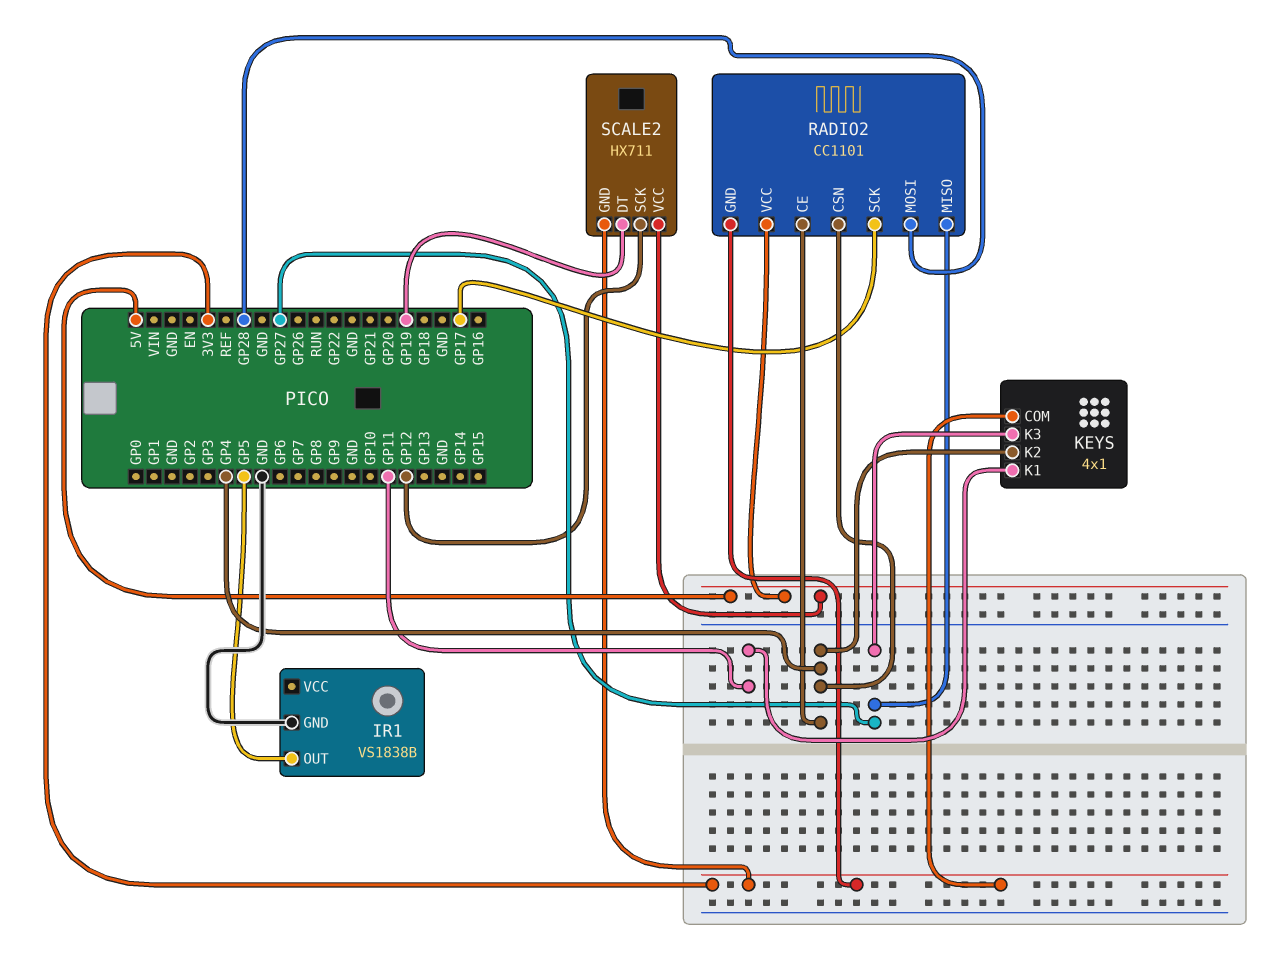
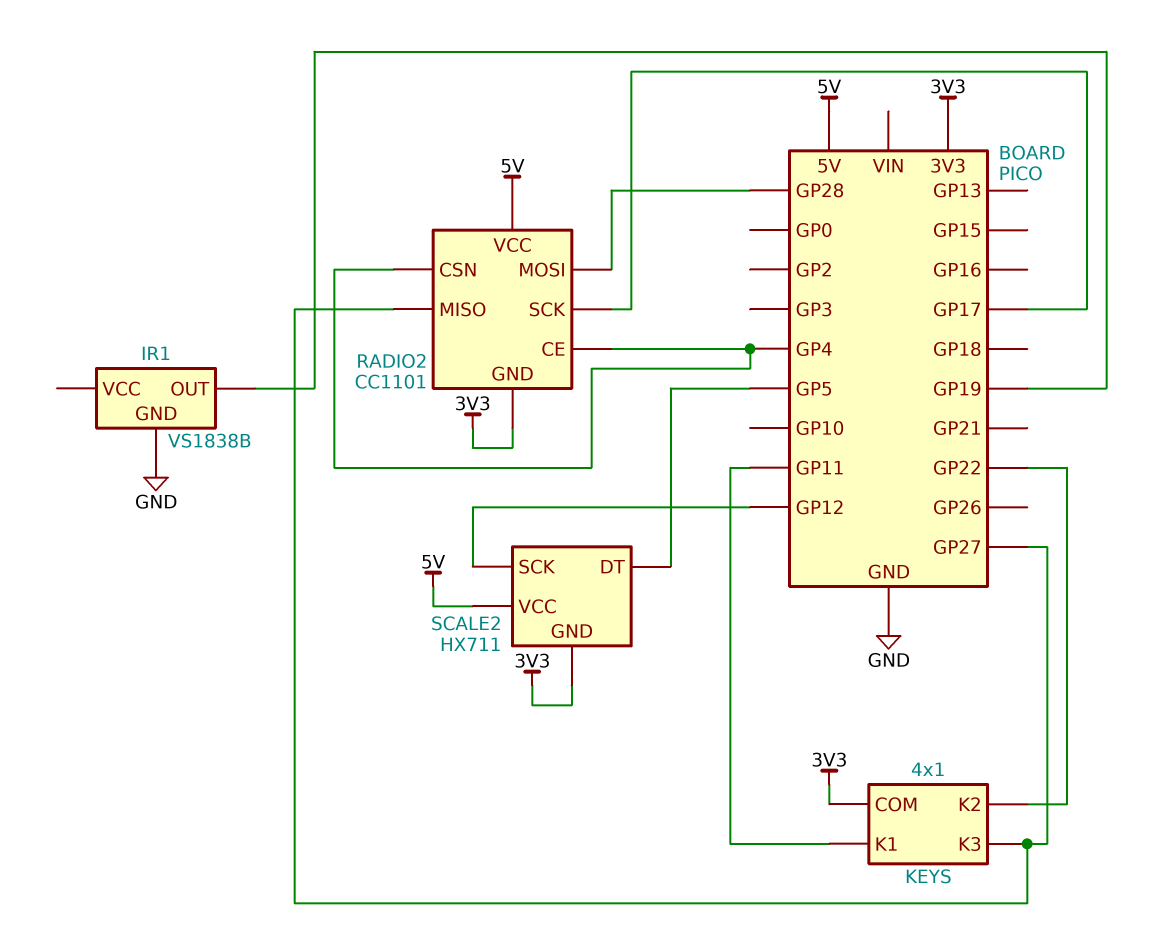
IR1 pin OUT: GP5 -> GP19
KEYS pin K2: GP4 -> GP22
SCALE2 pin DT: GP19 -> GP5

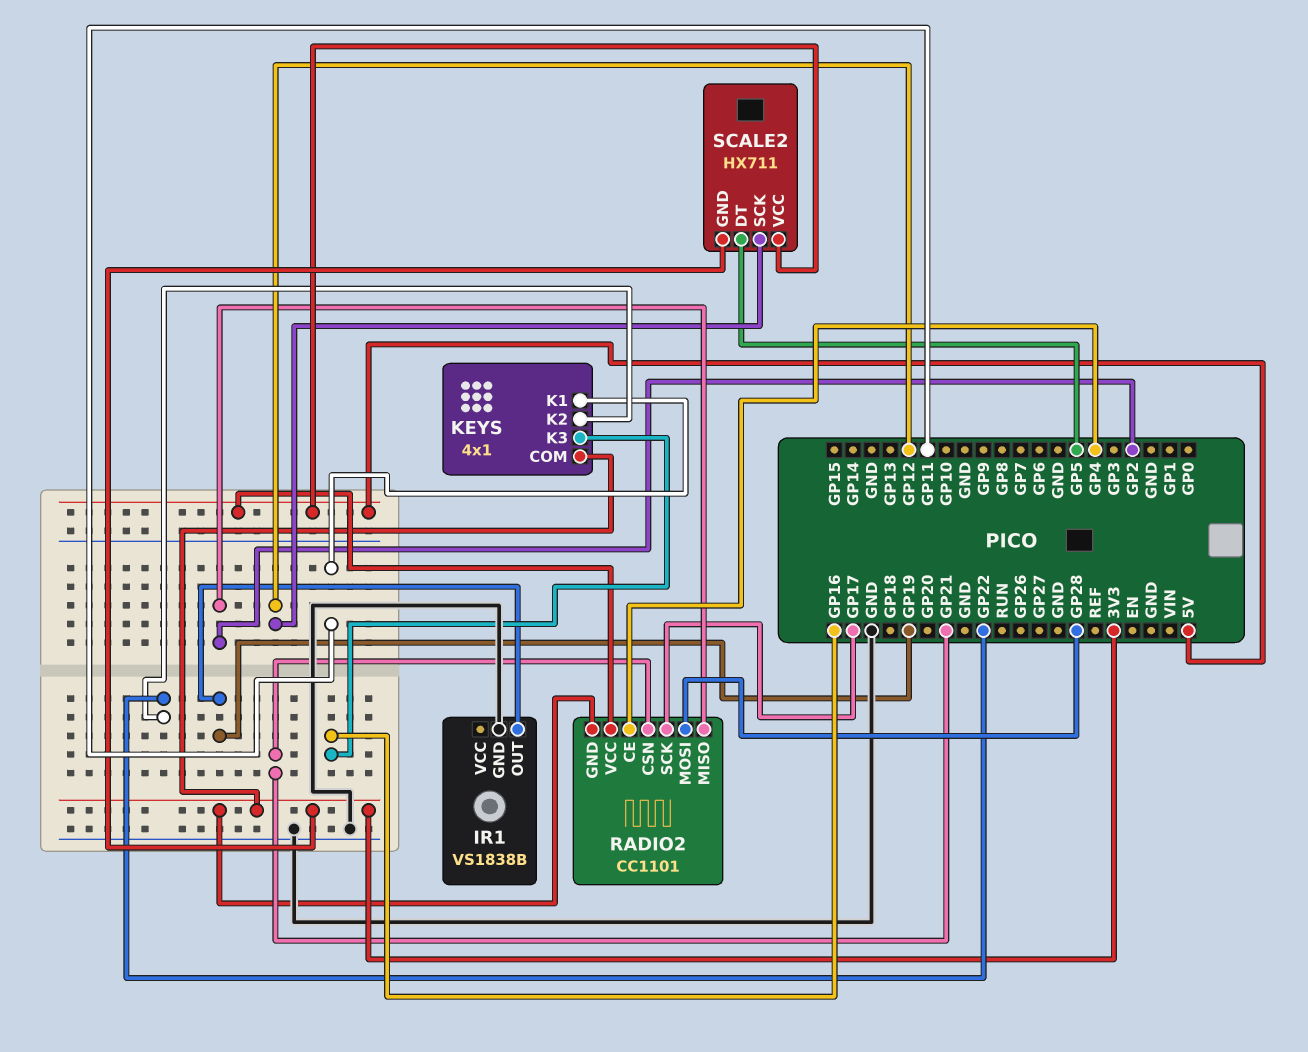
KEYS pin K3: GP27 -> GP16
RADIO2 pin CSN: GP4 -> GP21
RADIO2 pin MISO: GP27 -> GP2

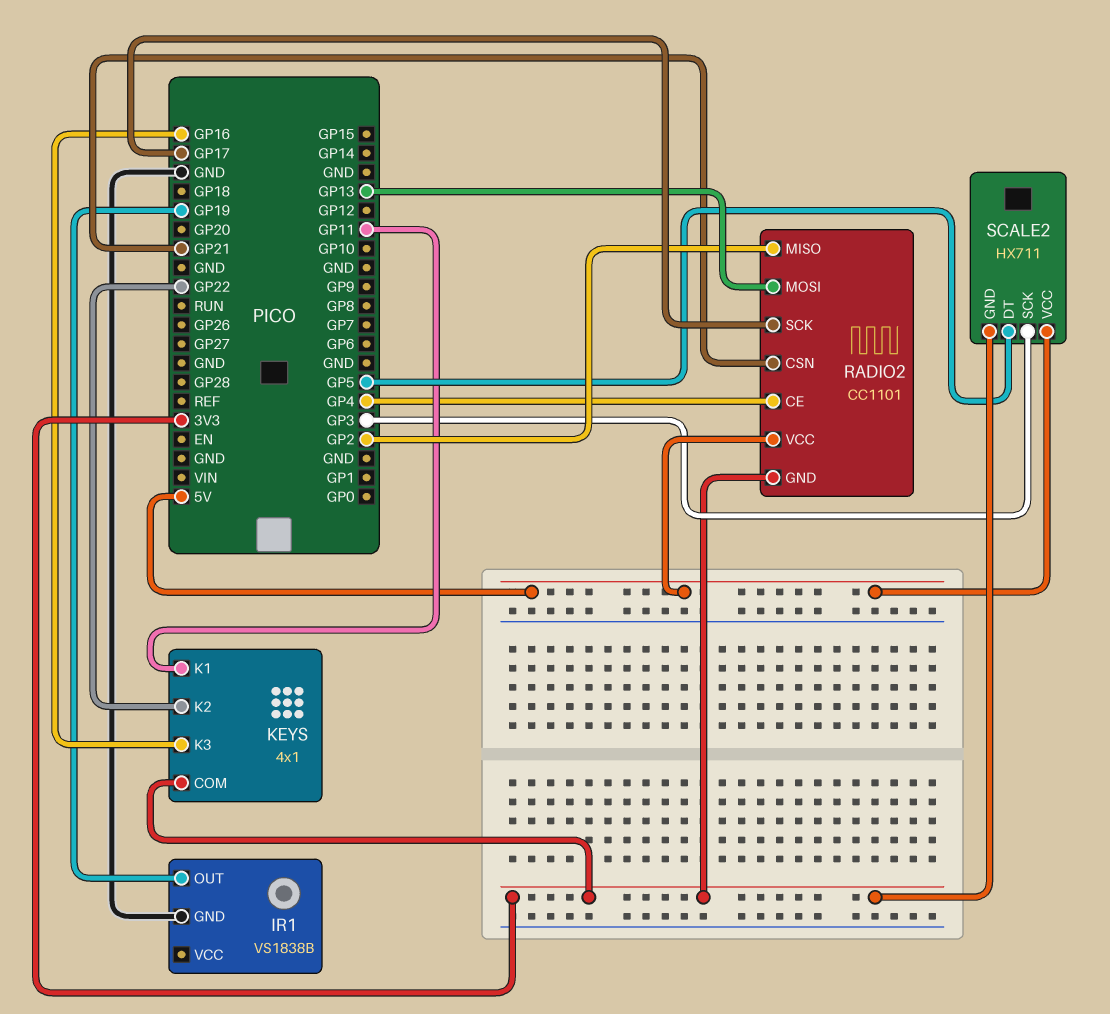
RADIO2 pin MOSI: GP28 -> GP13
SCALE2 pin SCK: GP12 -> GP3

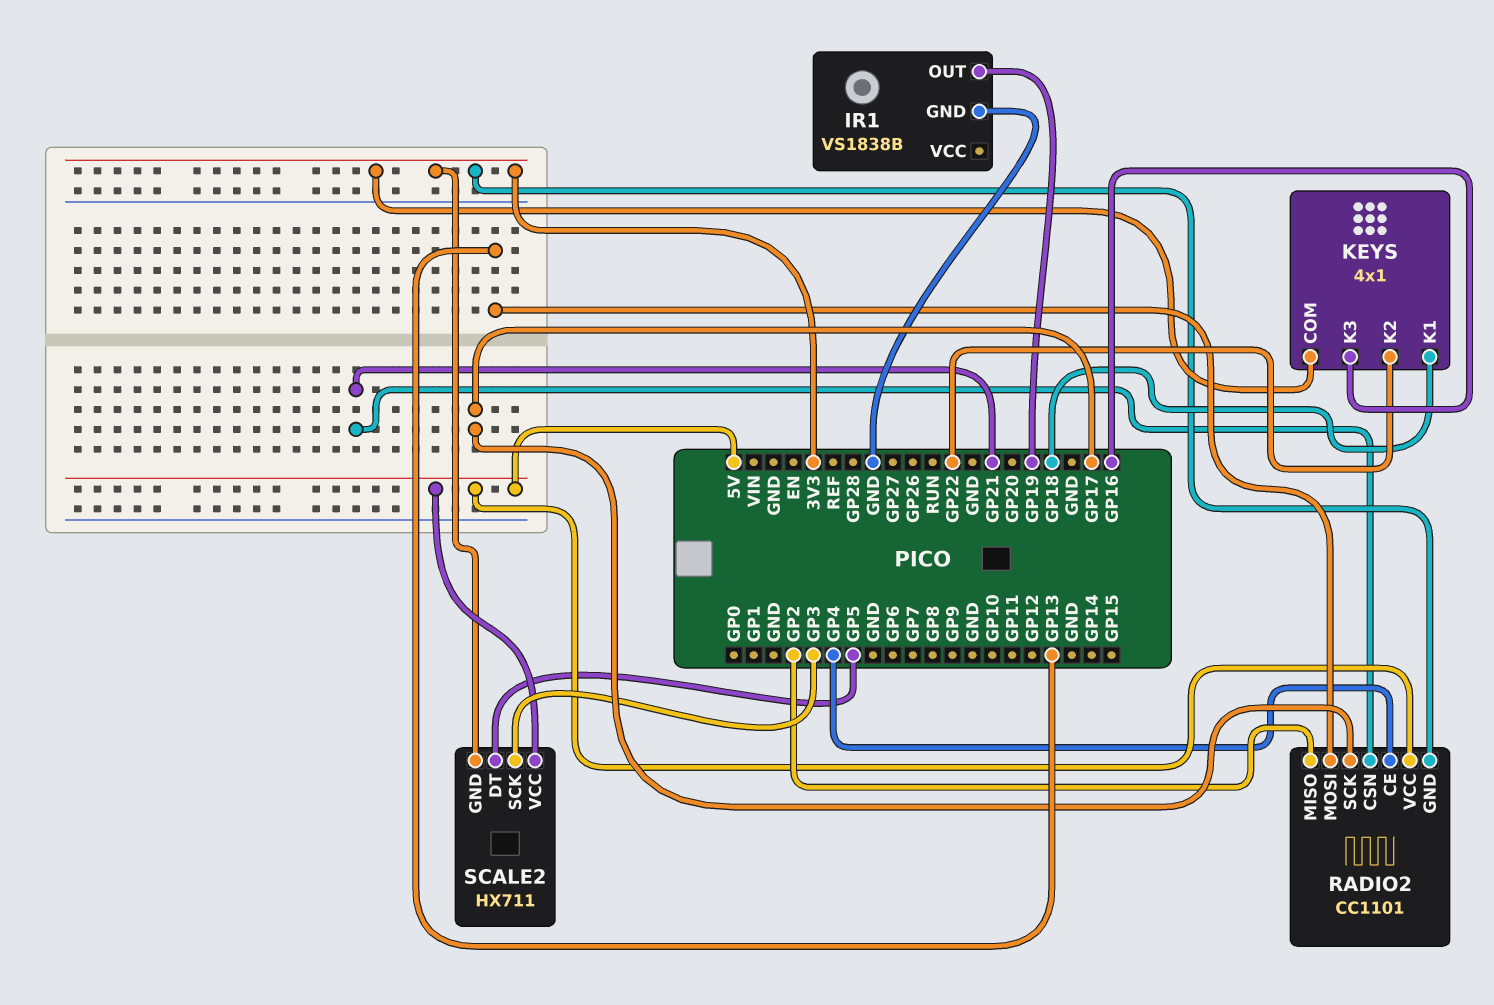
KEYS pin K1: GP11 -> GP18

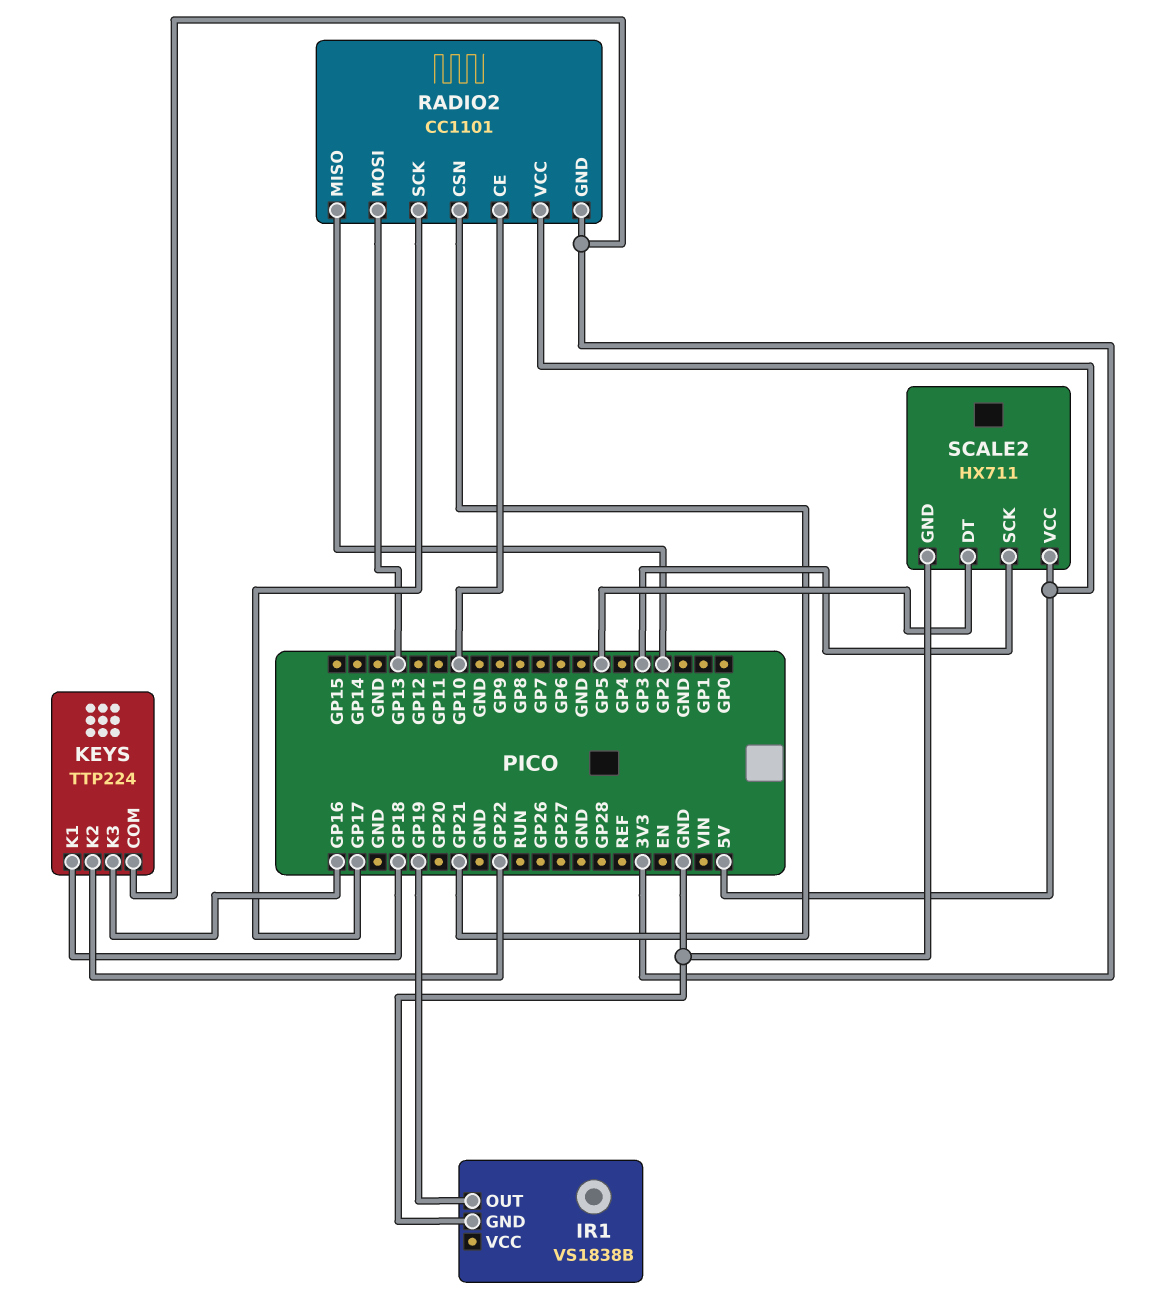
KEYS: 4x1 -> TTP224
RADIO2 pin CE: GP4 -> GP10
SCALE2 pin GND: 3V3 -> GND

